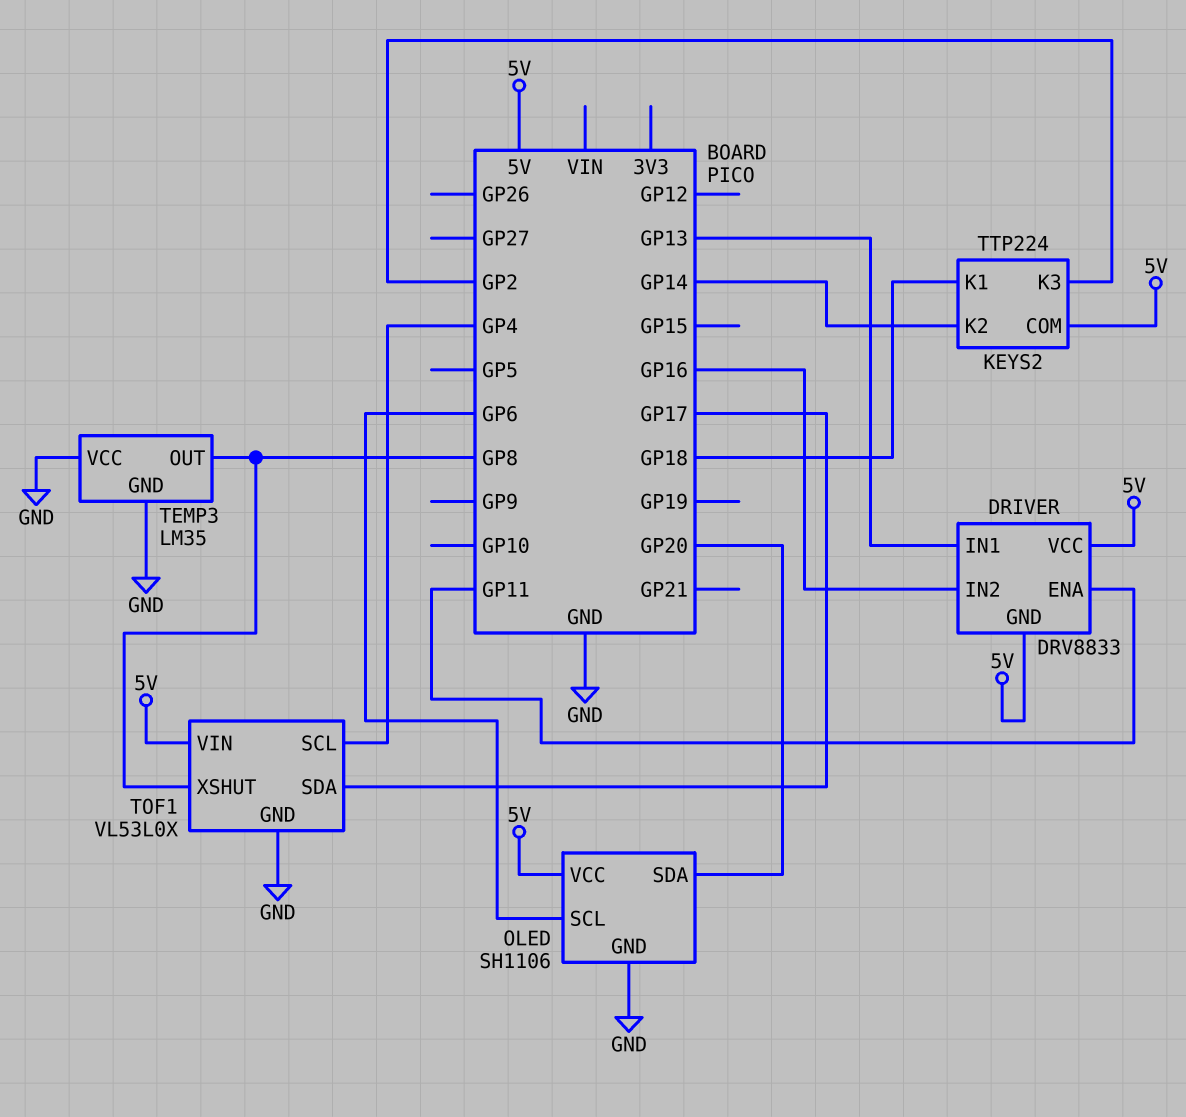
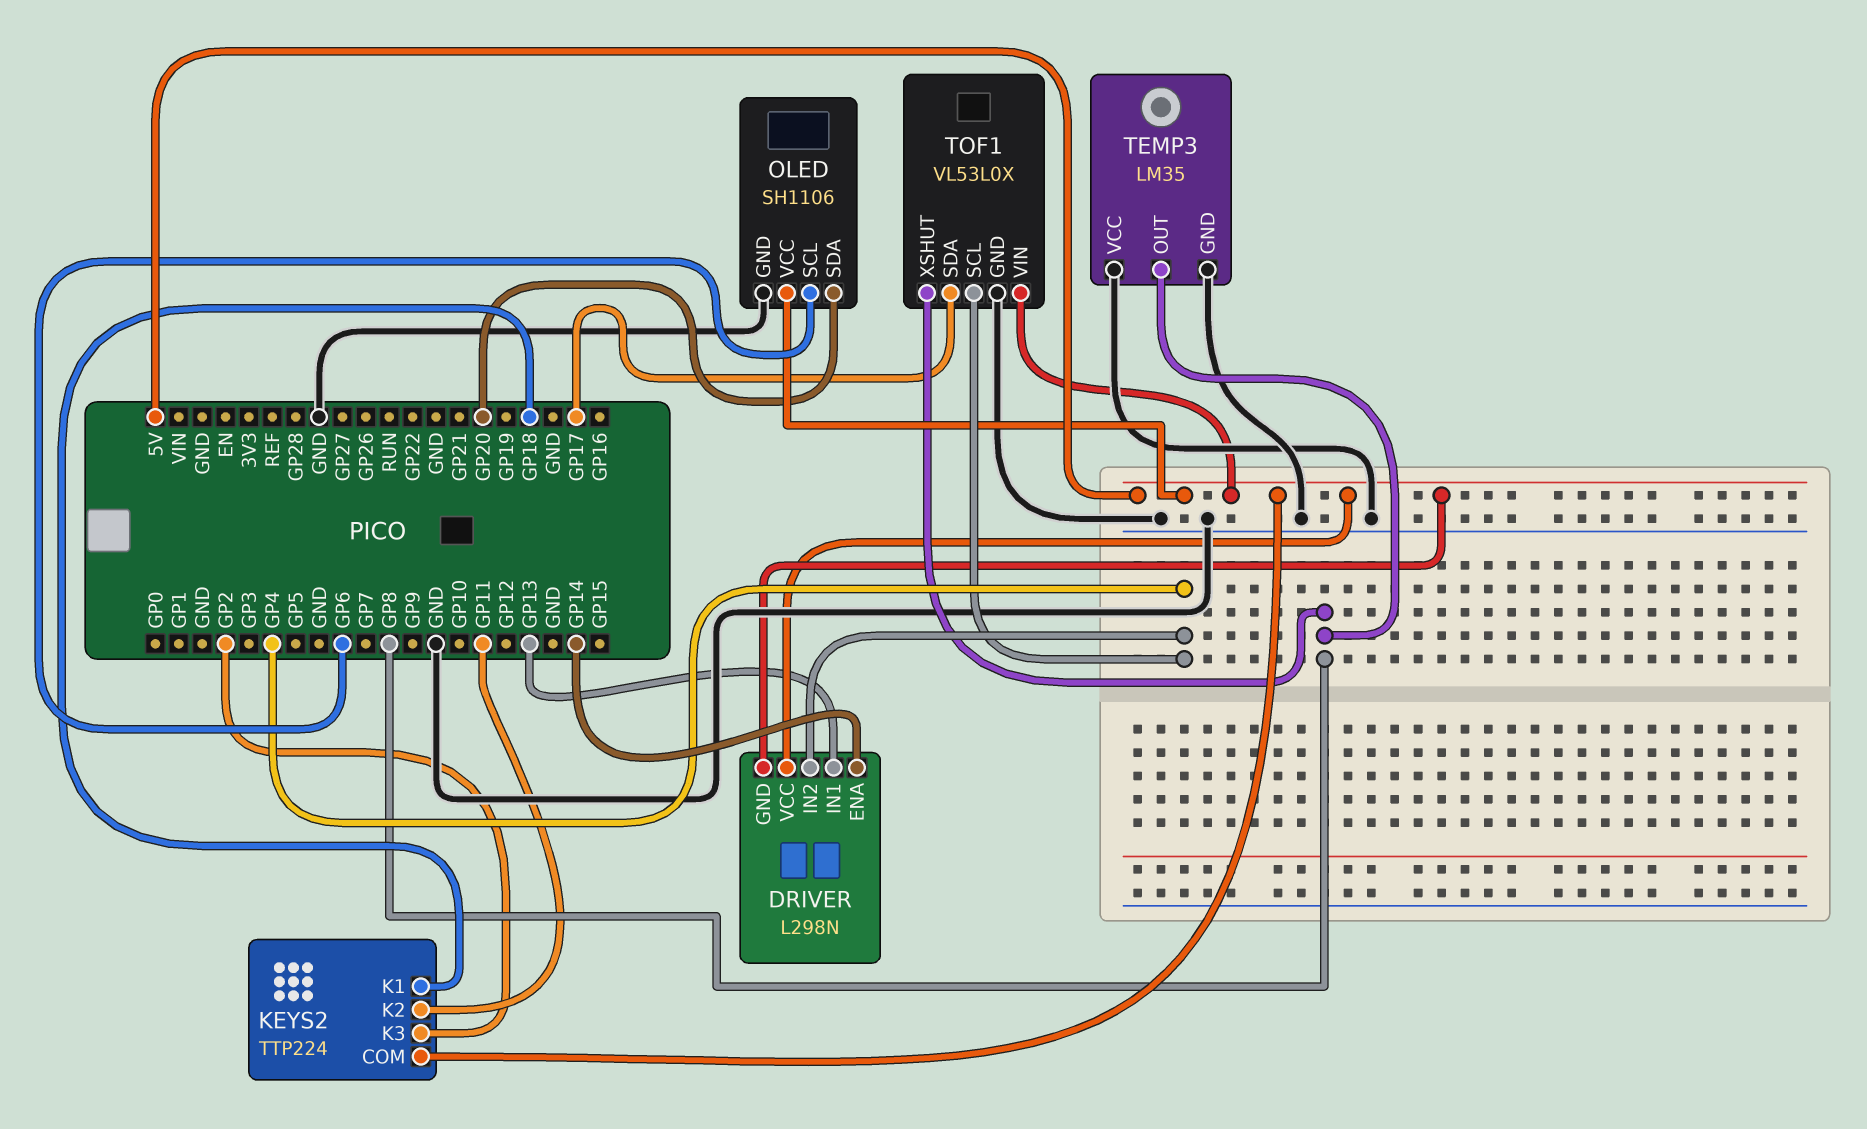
DRIVER: DRV8833 -> L298N
DRIVER pin ENA: GP11 -> GP14
DRIVER pin IN2: GP16 -> GP4
KEYS2 pin K2: GP14 -> GP11

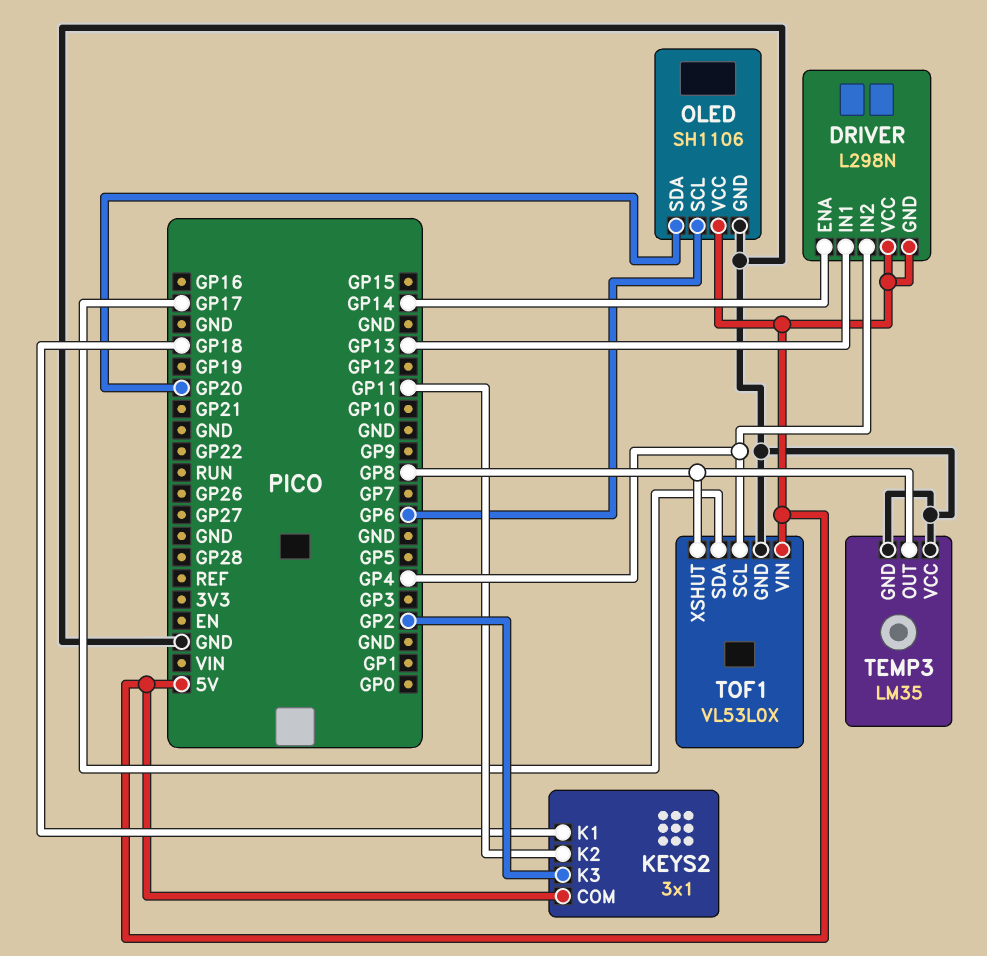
KEYS2: TTP224 -> 3x1

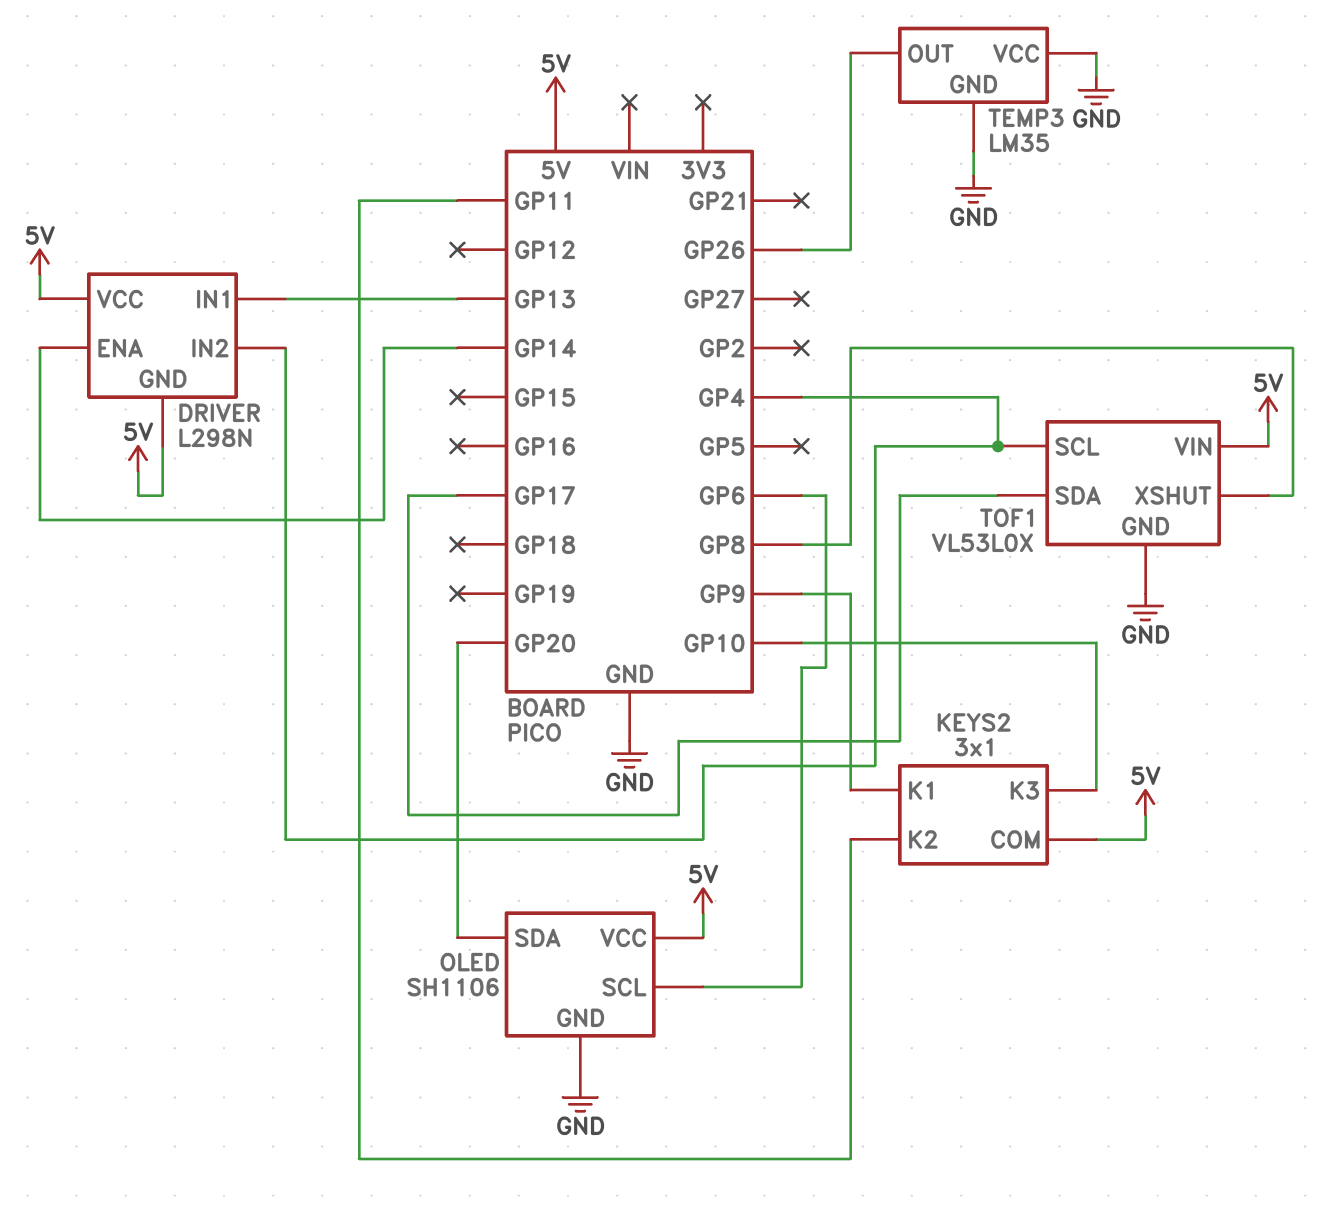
KEYS2 pin K1: GP18 -> GP9
KEYS2 pin K3: GP2 -> GP10
TEMP3 pin OUT: GP8 -> GP26

